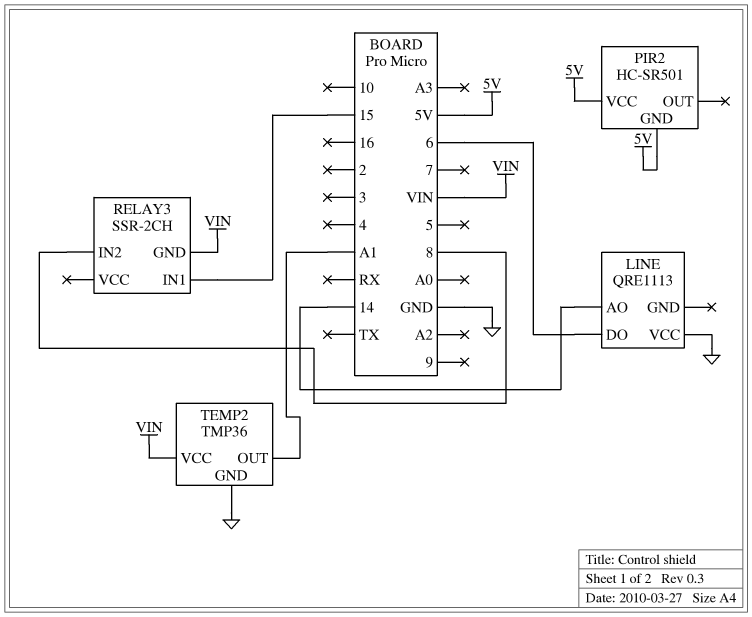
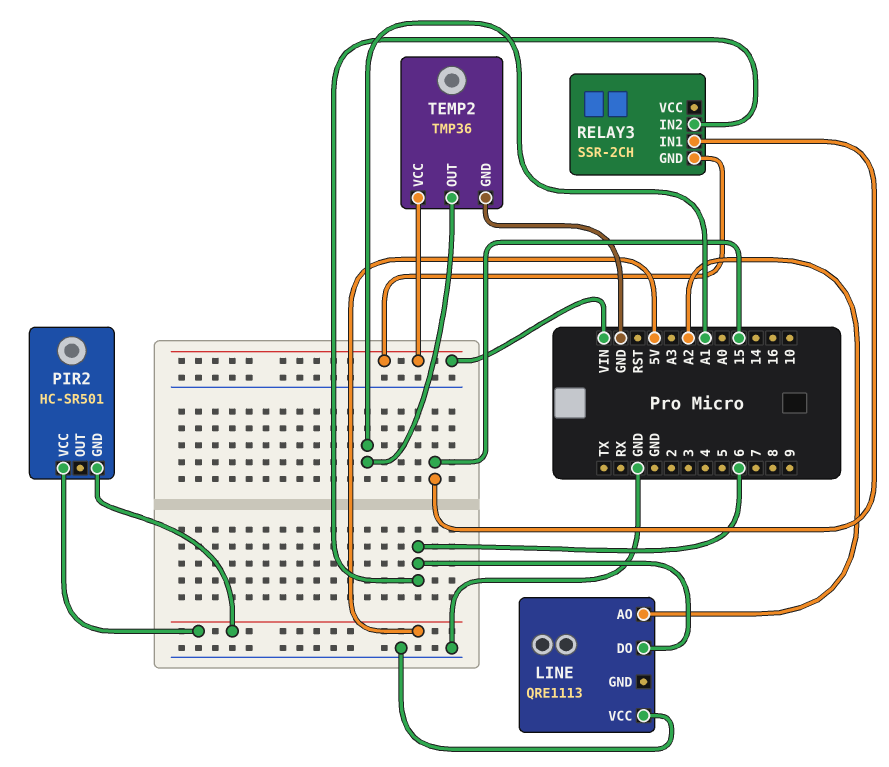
LINE pin AO: 14 -> A2
RELAY3 pin IN2: 8 -> 6

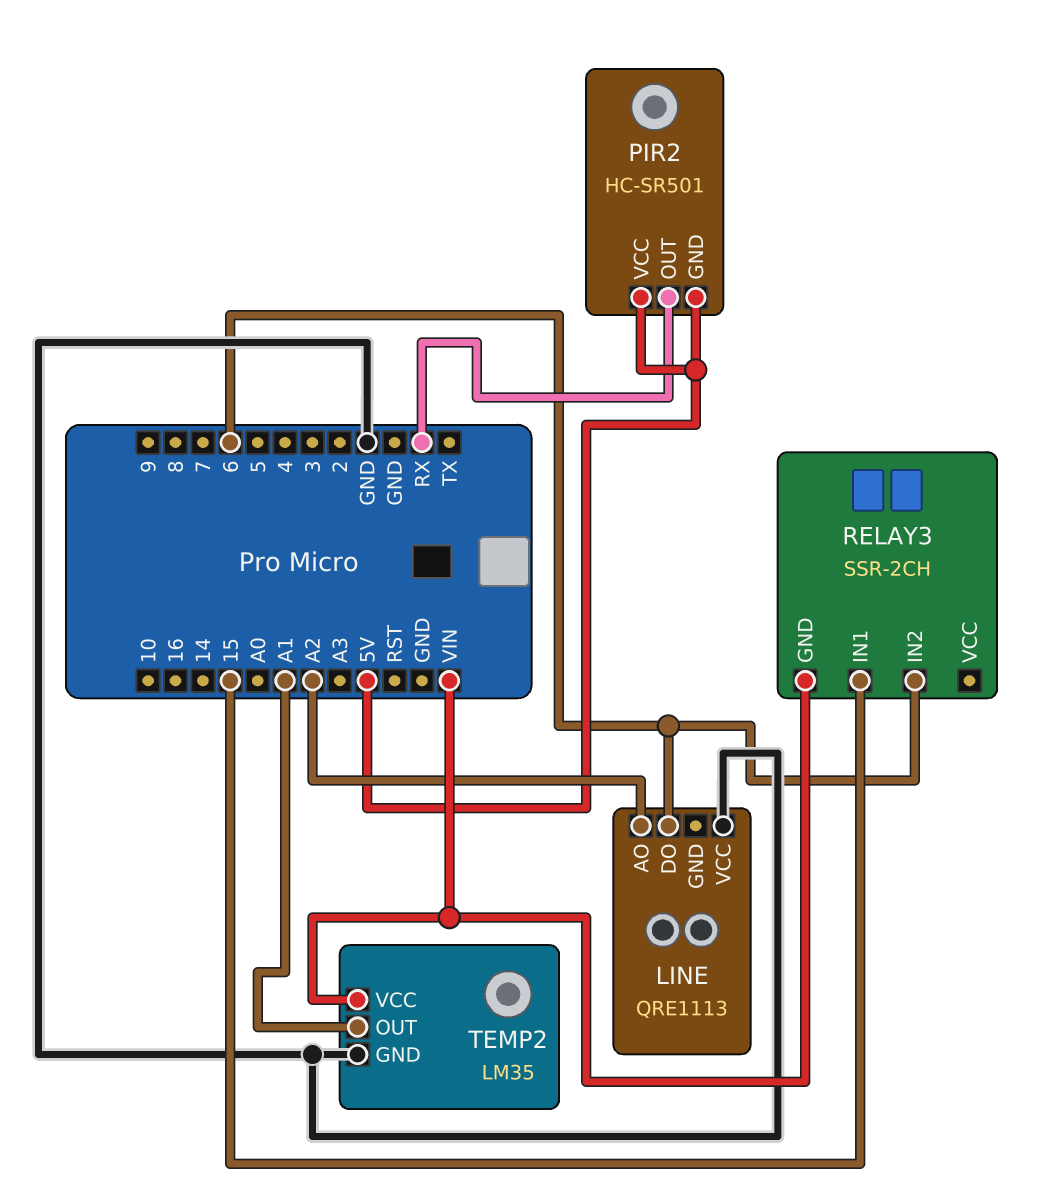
PIR2 pin OUT: none -> RX
TEMP2: TMP36 -> LM35

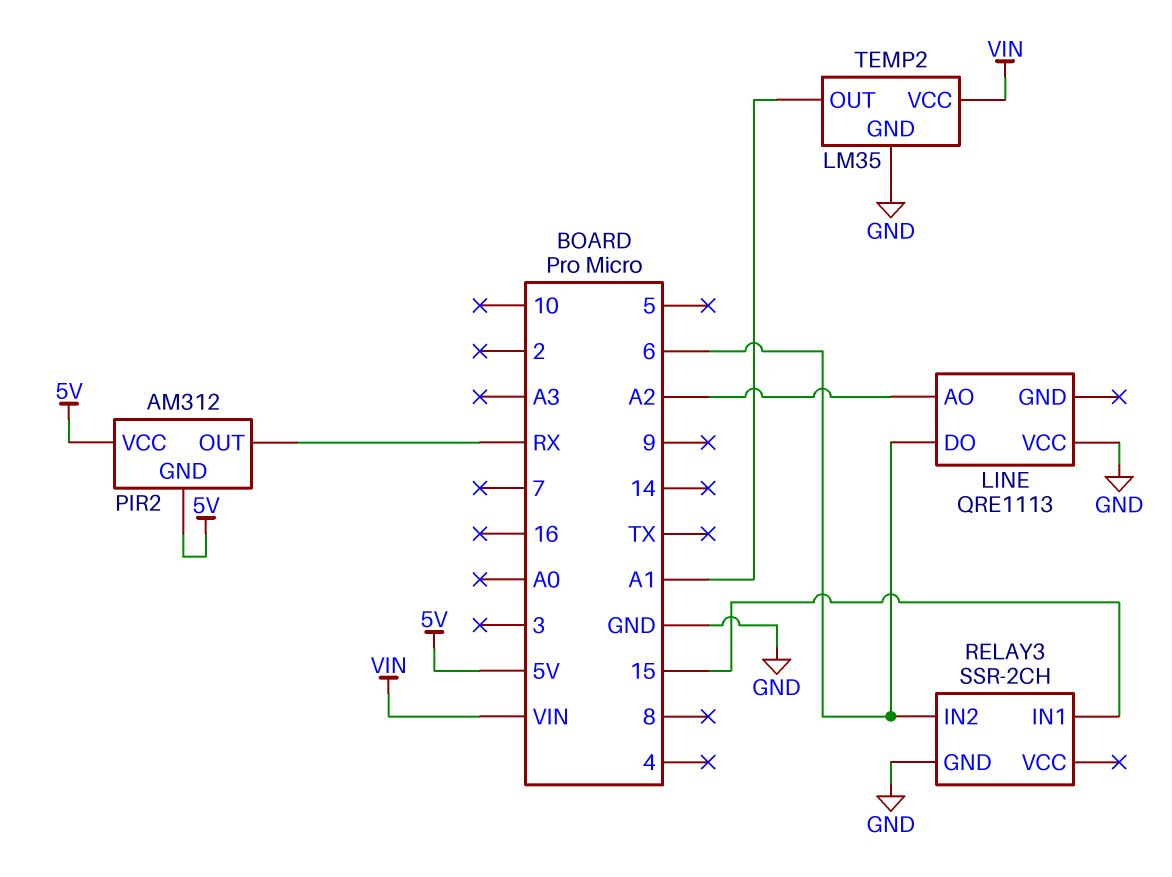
PIR2: HC-SR501 -> AM312
RELAY3 pin GND: VIN -> GND

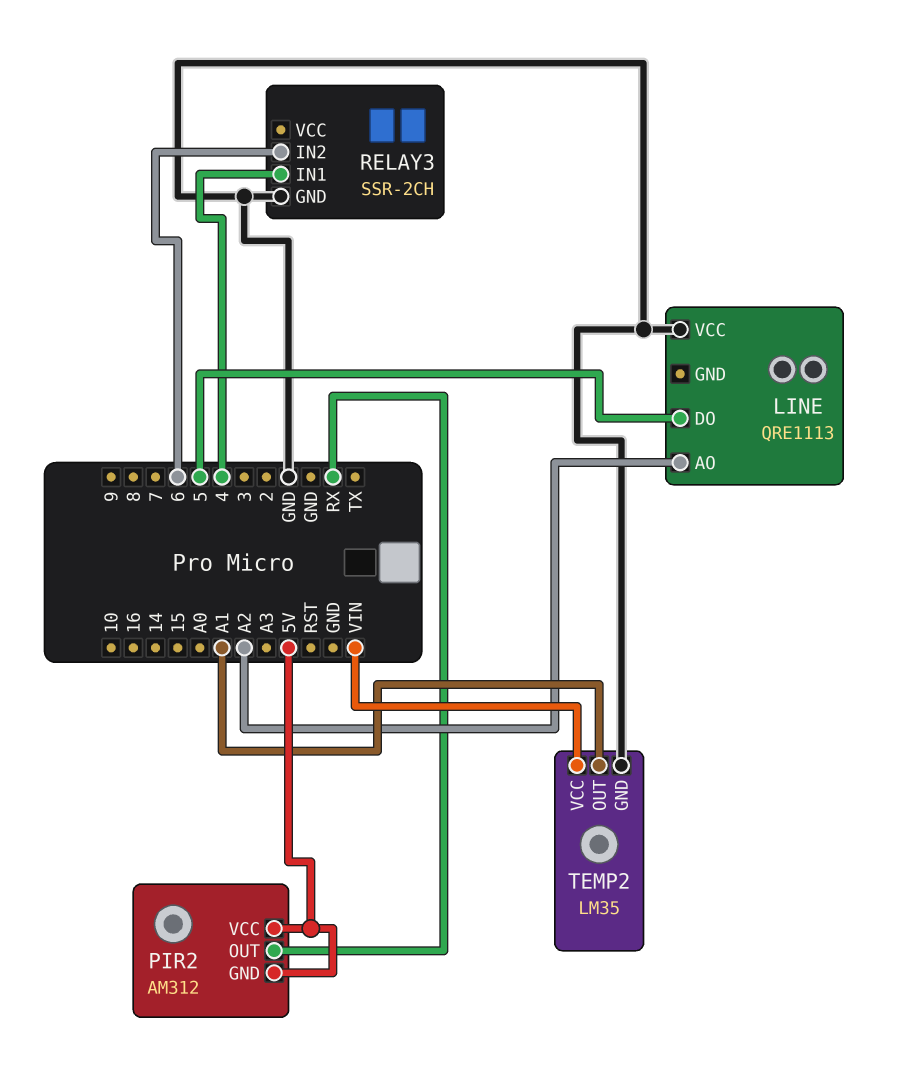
LINE pin DO: 6 -> 5
RELAY3 pin IN1: 15 -> 4

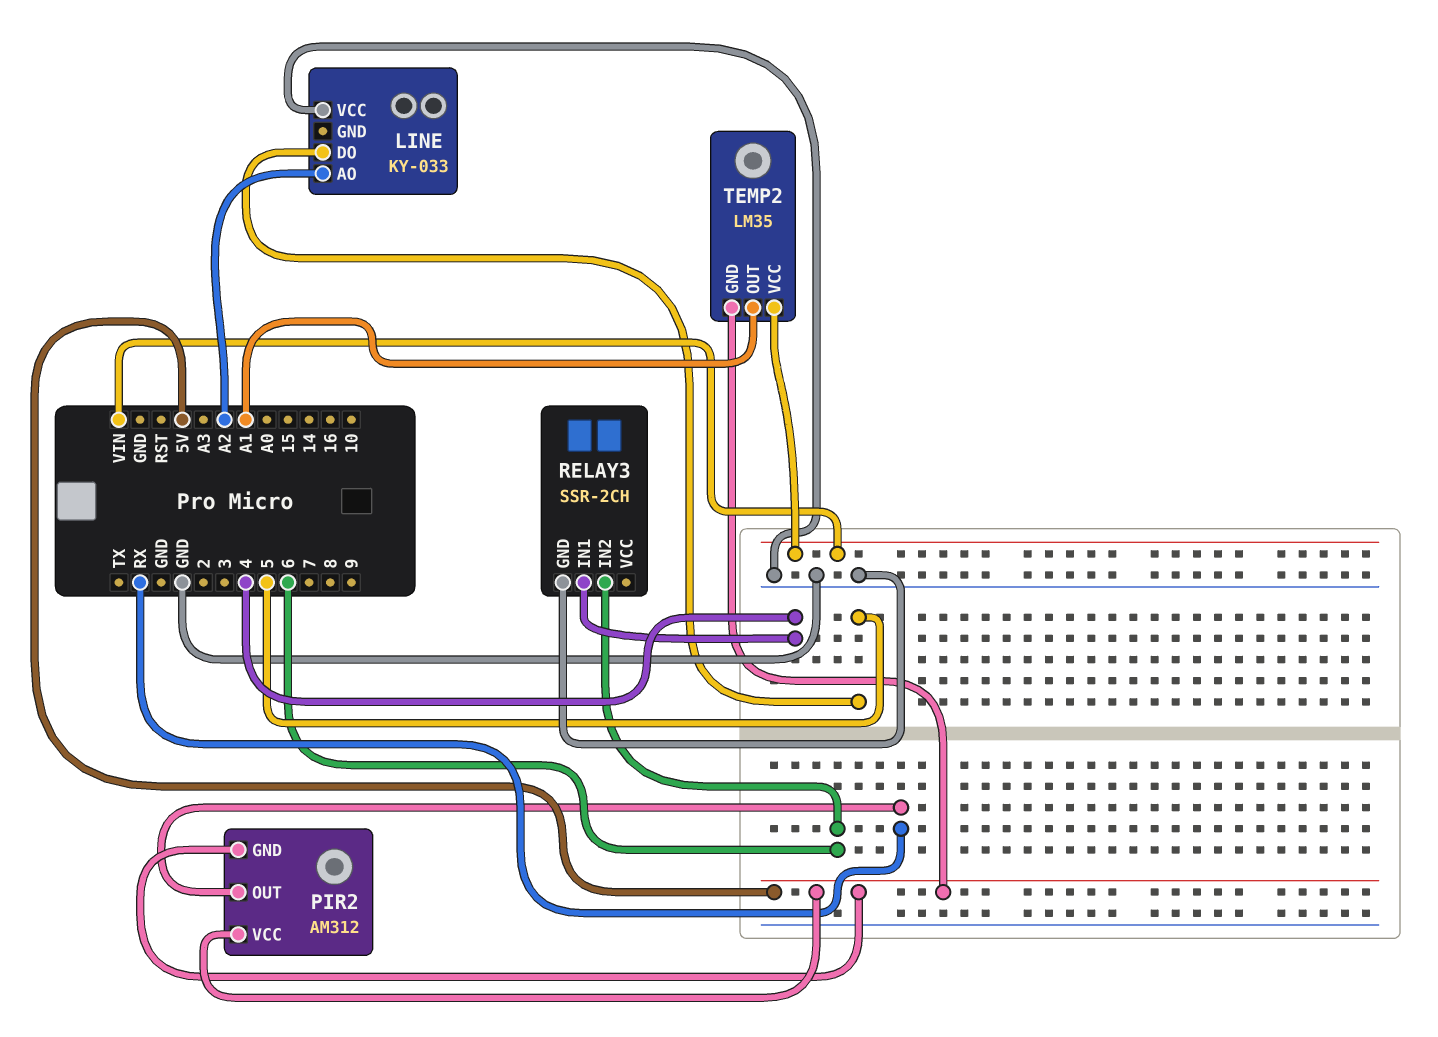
LINE: QRE1113 -> KY-033
TEMP2 pin GND: GND -> 5V

